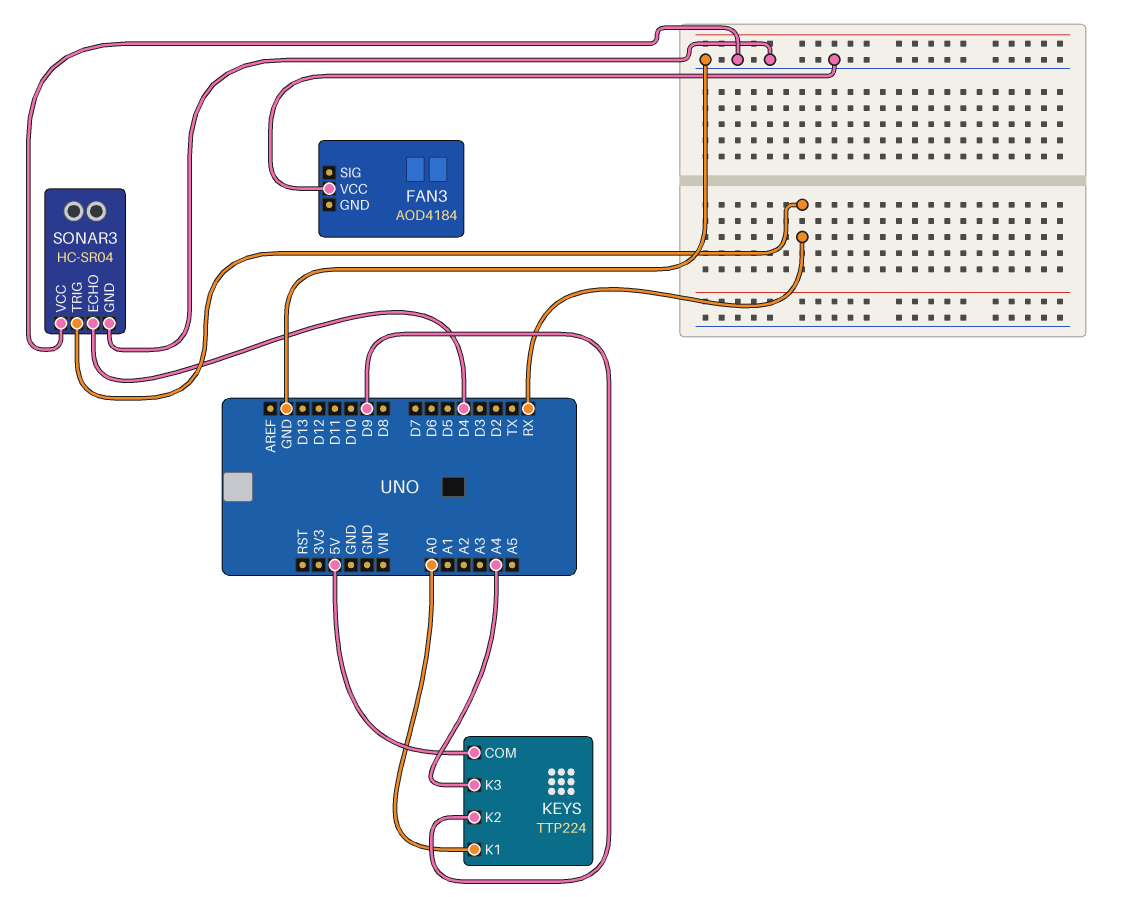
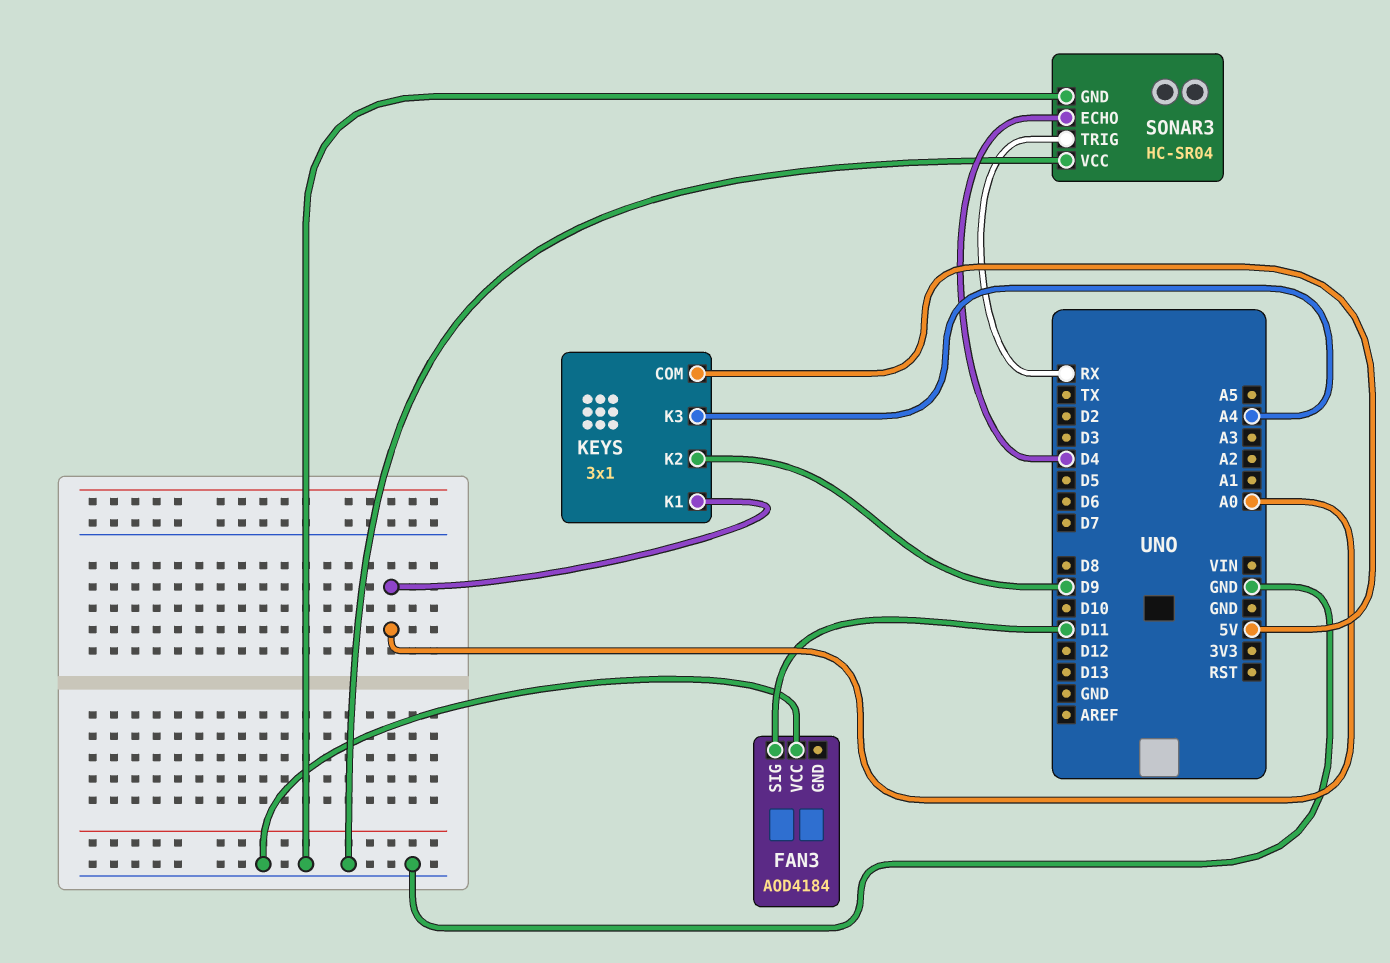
FAN3 pin SIG: none -> D11
KEYS: TTP224 -> 3x1

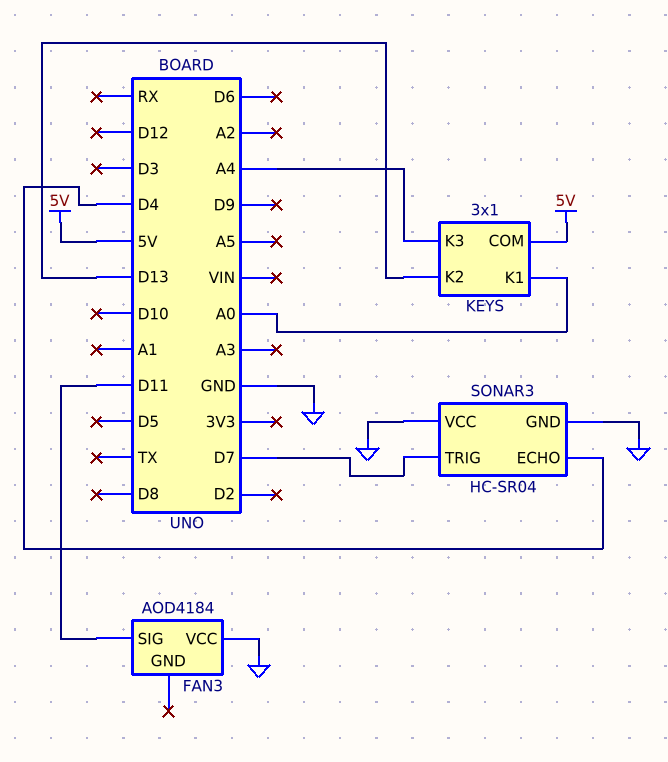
KEYS pin K2: D9 -> D13
SONAR3 pin TRIG: RX -> D7

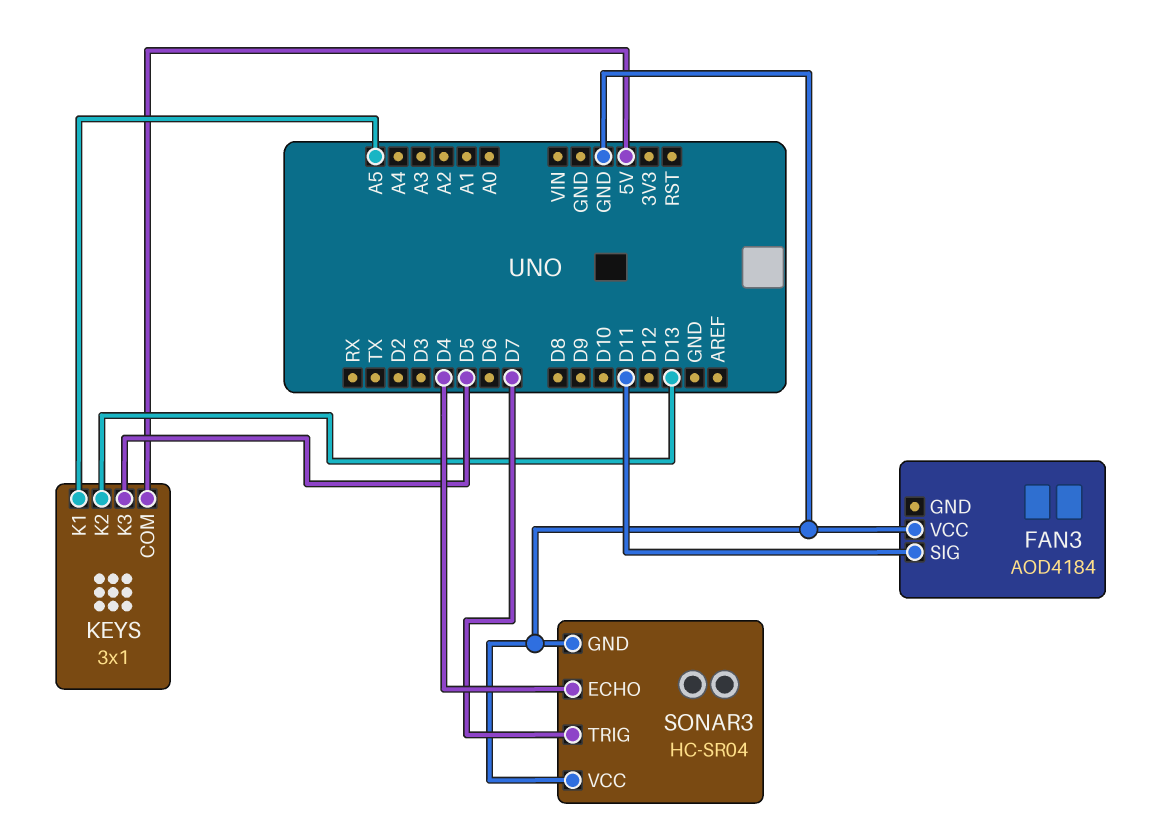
KEYS pin K1: A0 -> A5
KEYS pin K3: A4 -> D5

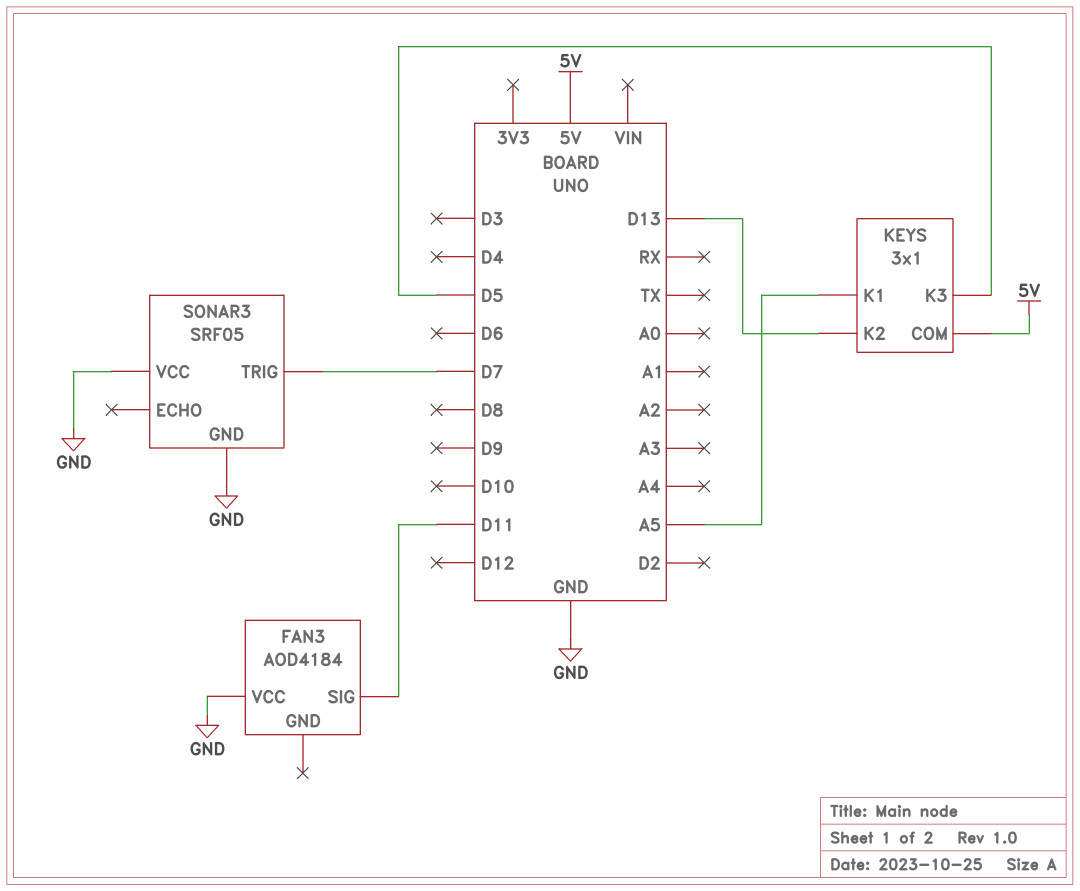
SONAR3: HC-SR04 -> SRF05
SONAR3 pin ECHO: D4 -> none

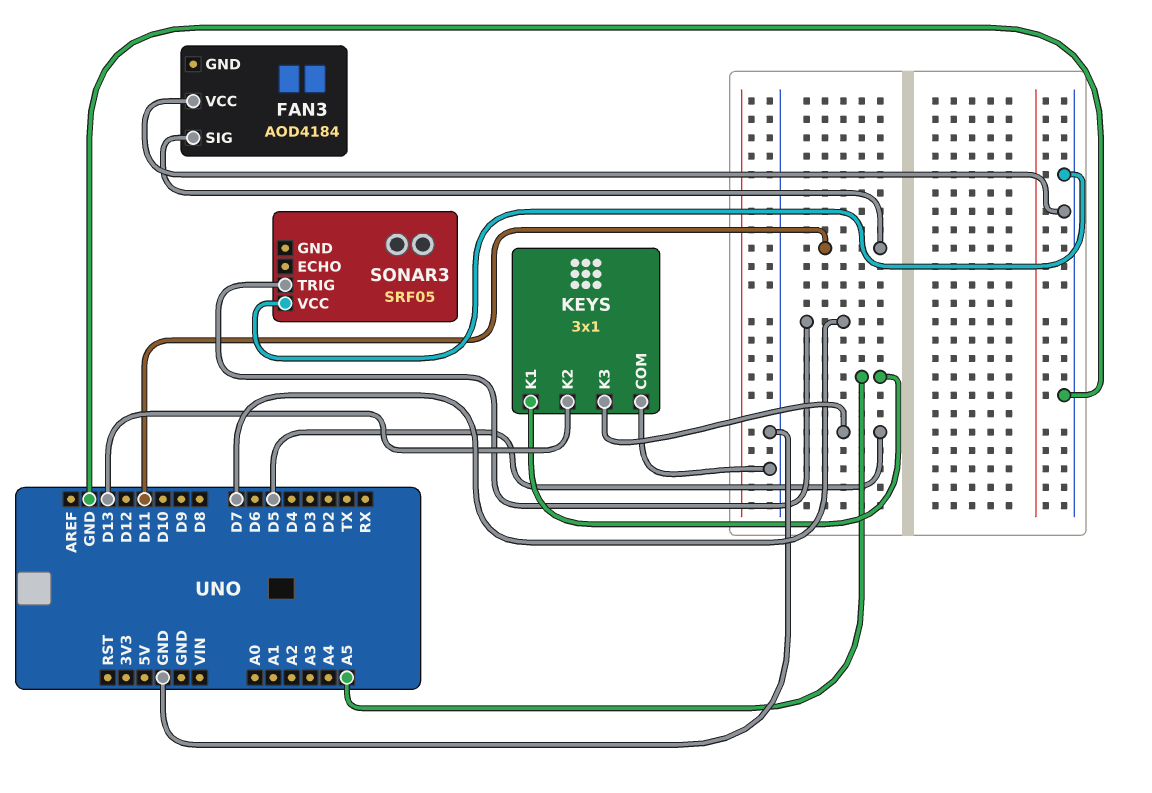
KEYS pin COM: 5V -> GND
SONAR3 pin GND: GND -> none

